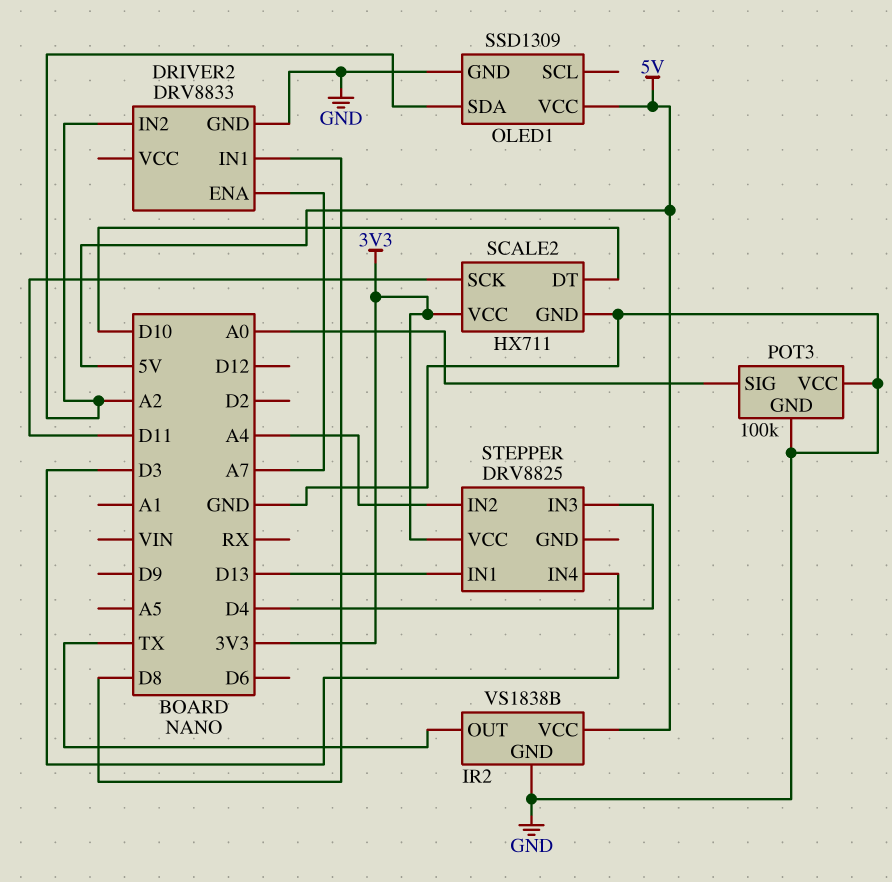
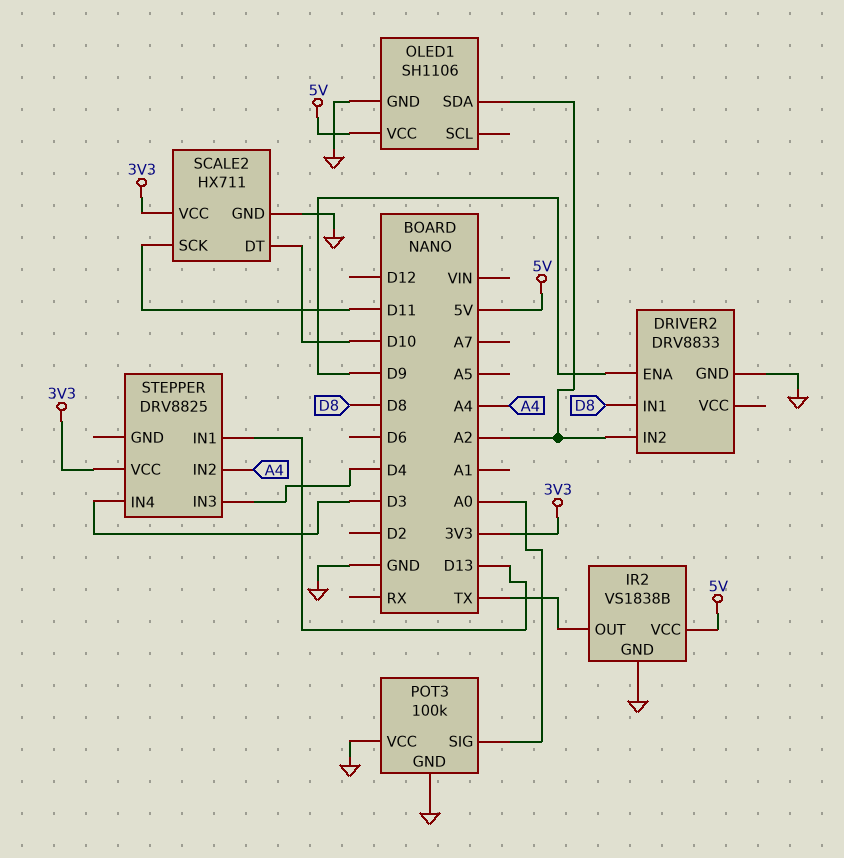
DRIVER2 pin ENA: A7 -> D9
OLED1: SSD1309 -> SH1106

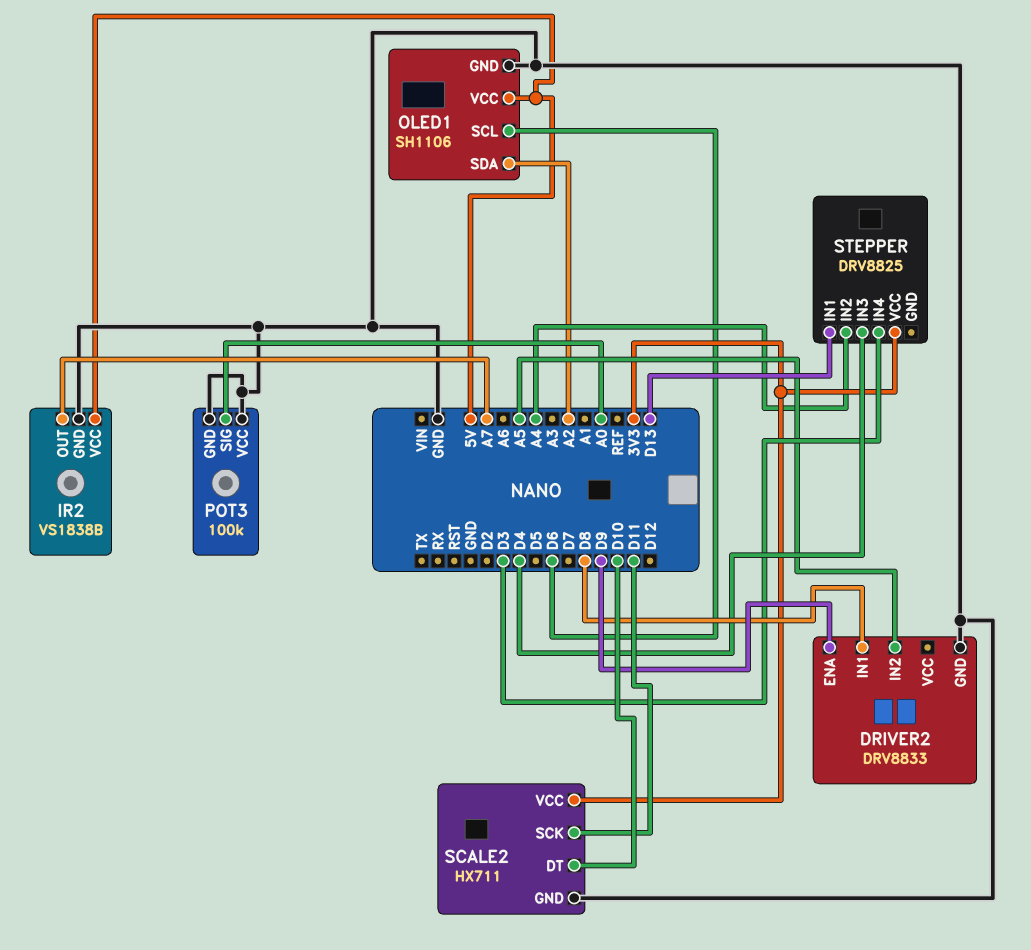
DRIVER2 pin IN2: A2 -> A5
IR2 pin OUT: TX -> A7
OLED1 pin SCL: none -> D6

